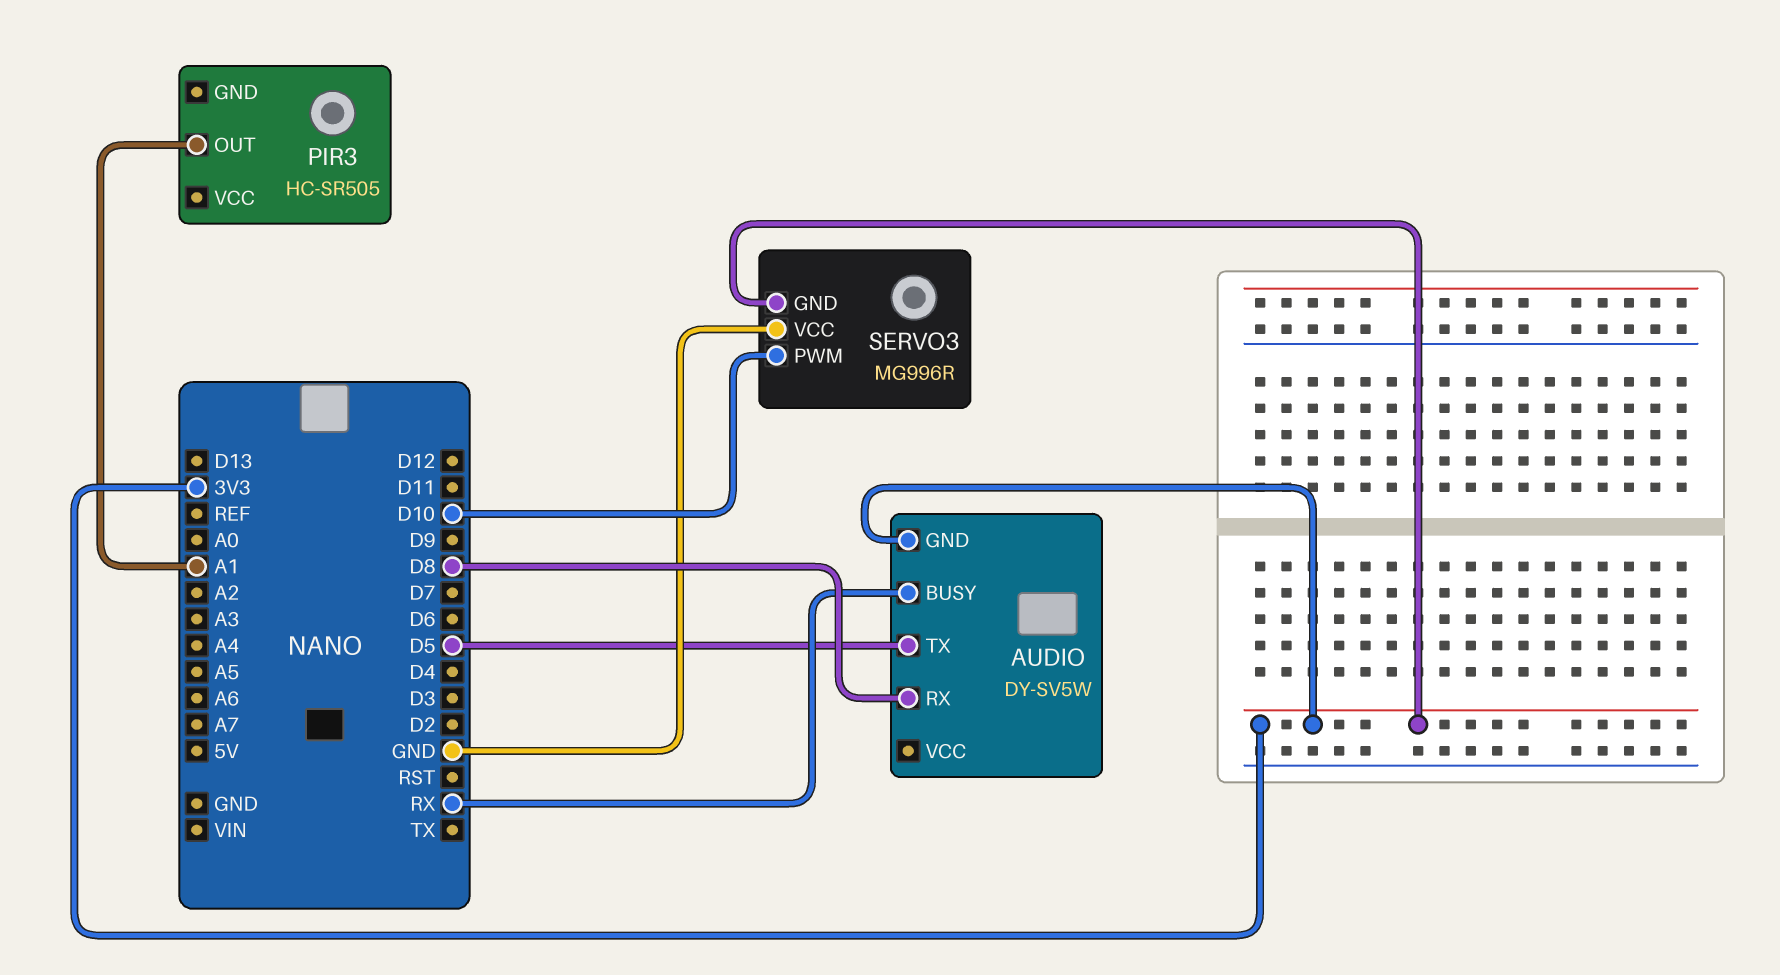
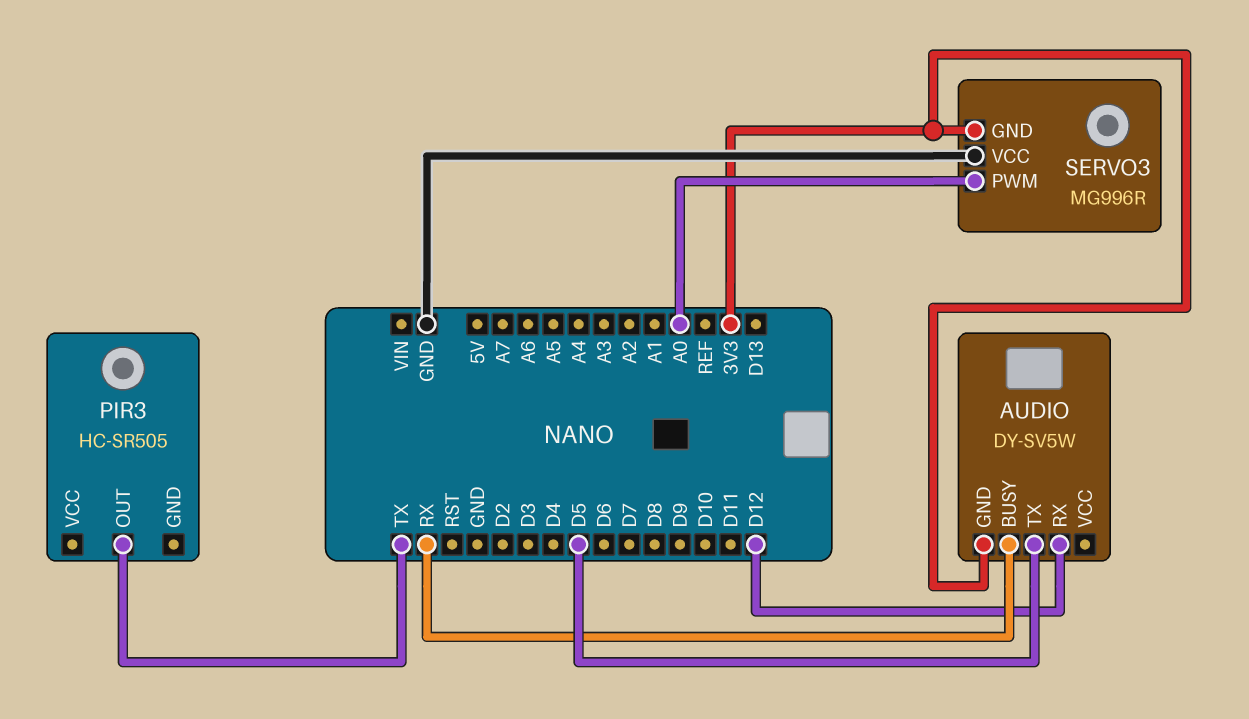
AUDIO pin RX: D8 -> D12
PIR3 pin OUT: A1 -> TX
SERVO3 pin PWM: D10 -> A0

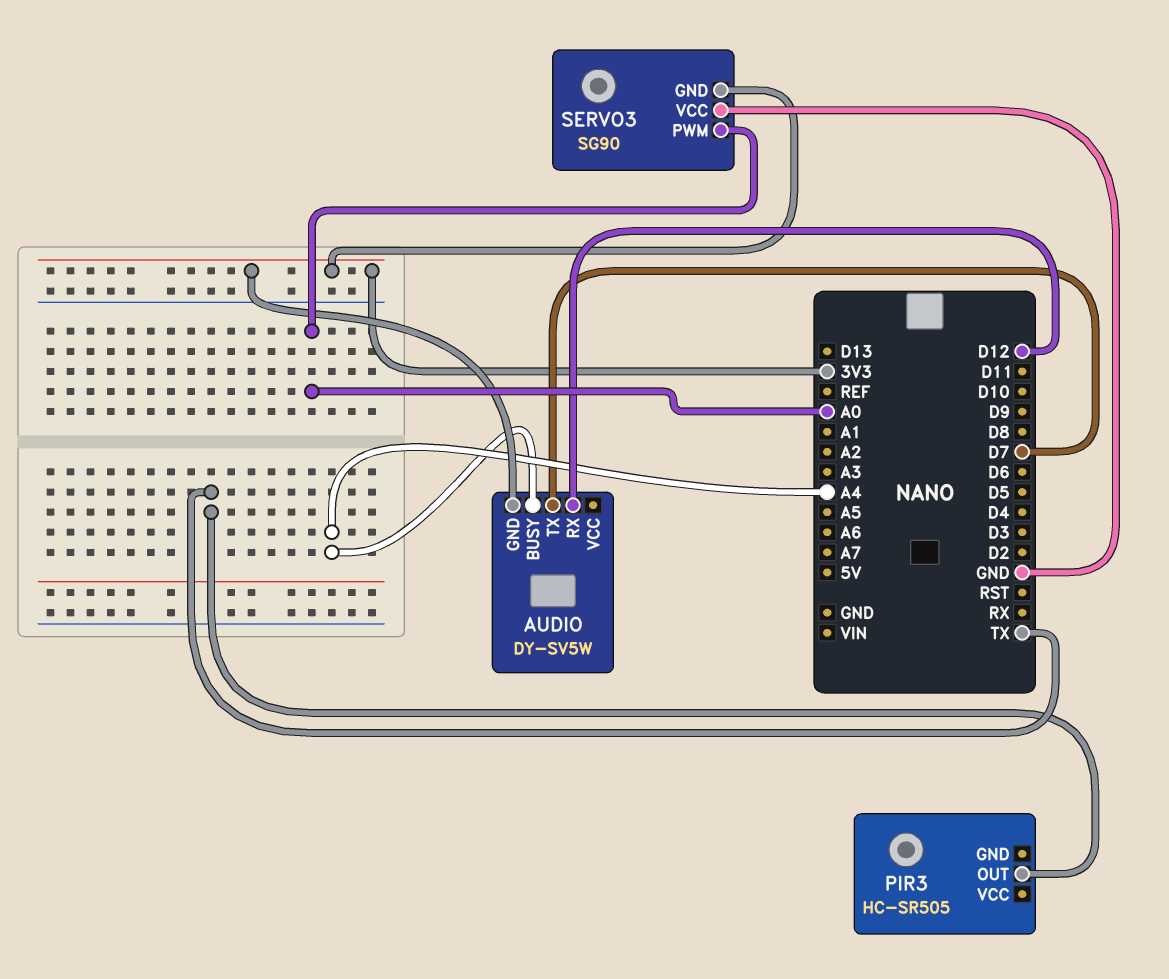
AUDIO pin BUSY: RX -> A4
AUDIO pin TX: D5 -> D7
SERVO3: MG996R -> SG90

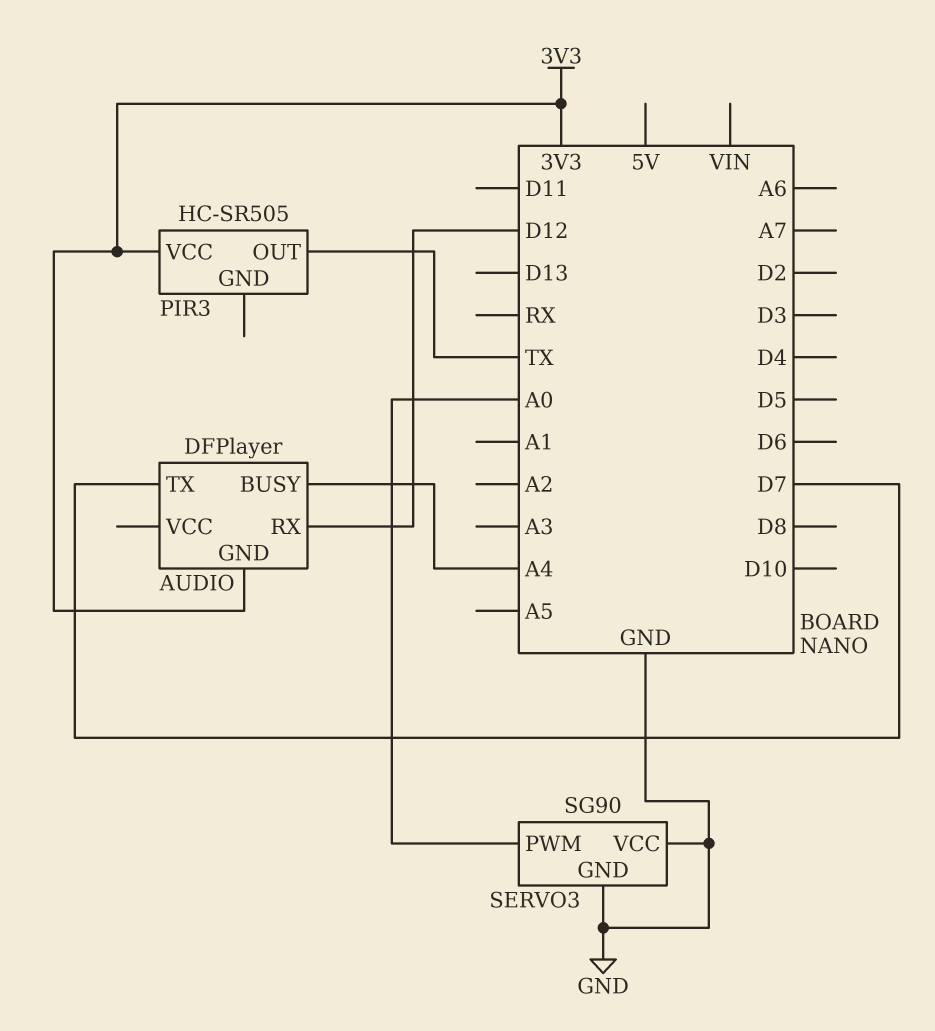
AUDIO: DY-SV5W -> DFPlayer
PIR3 pin VCC: none -> 3V3
SERVO3 pin GND: 3V3 -> GND

